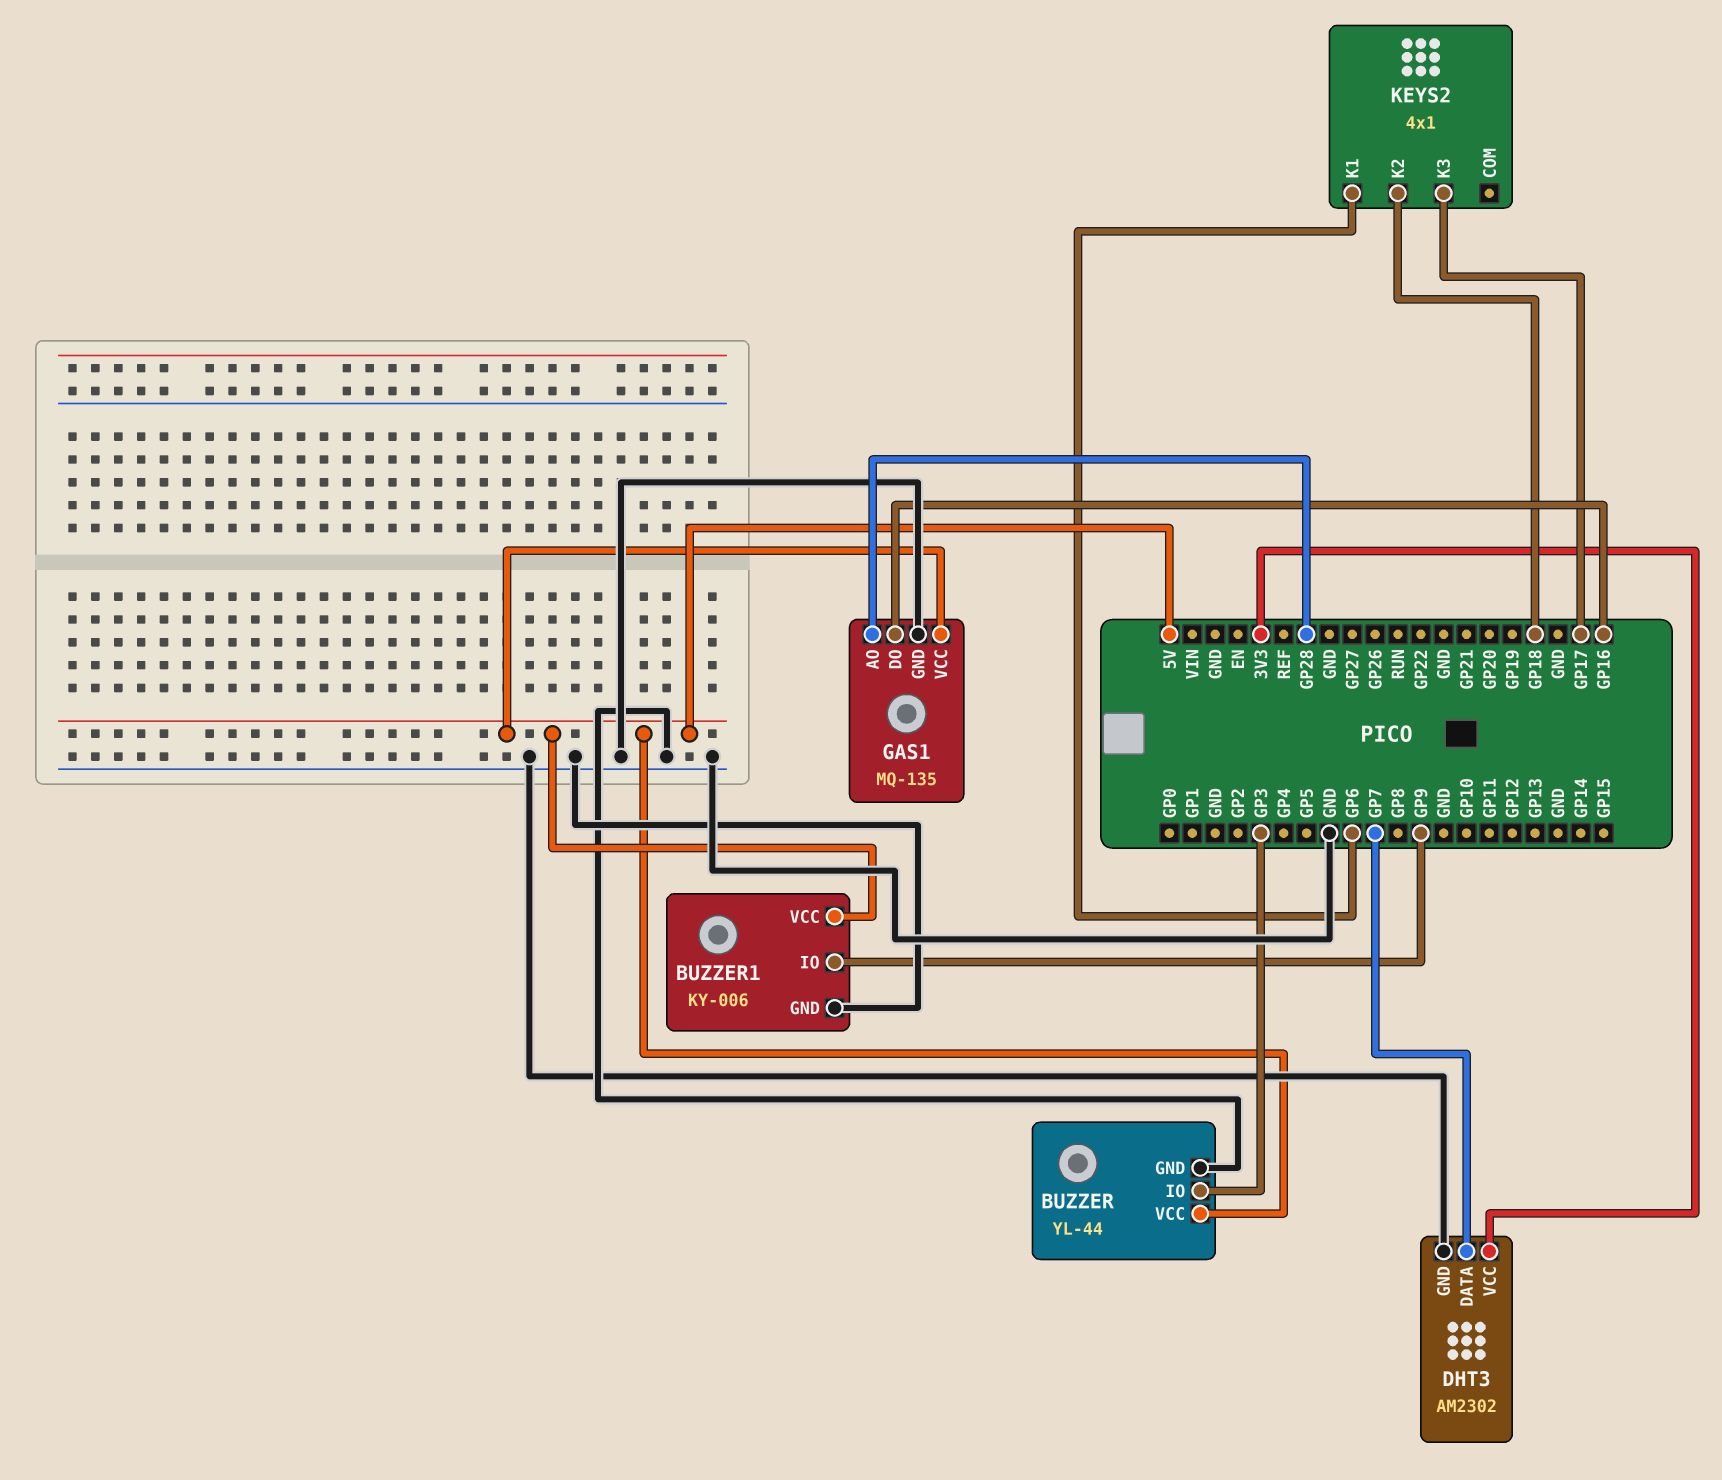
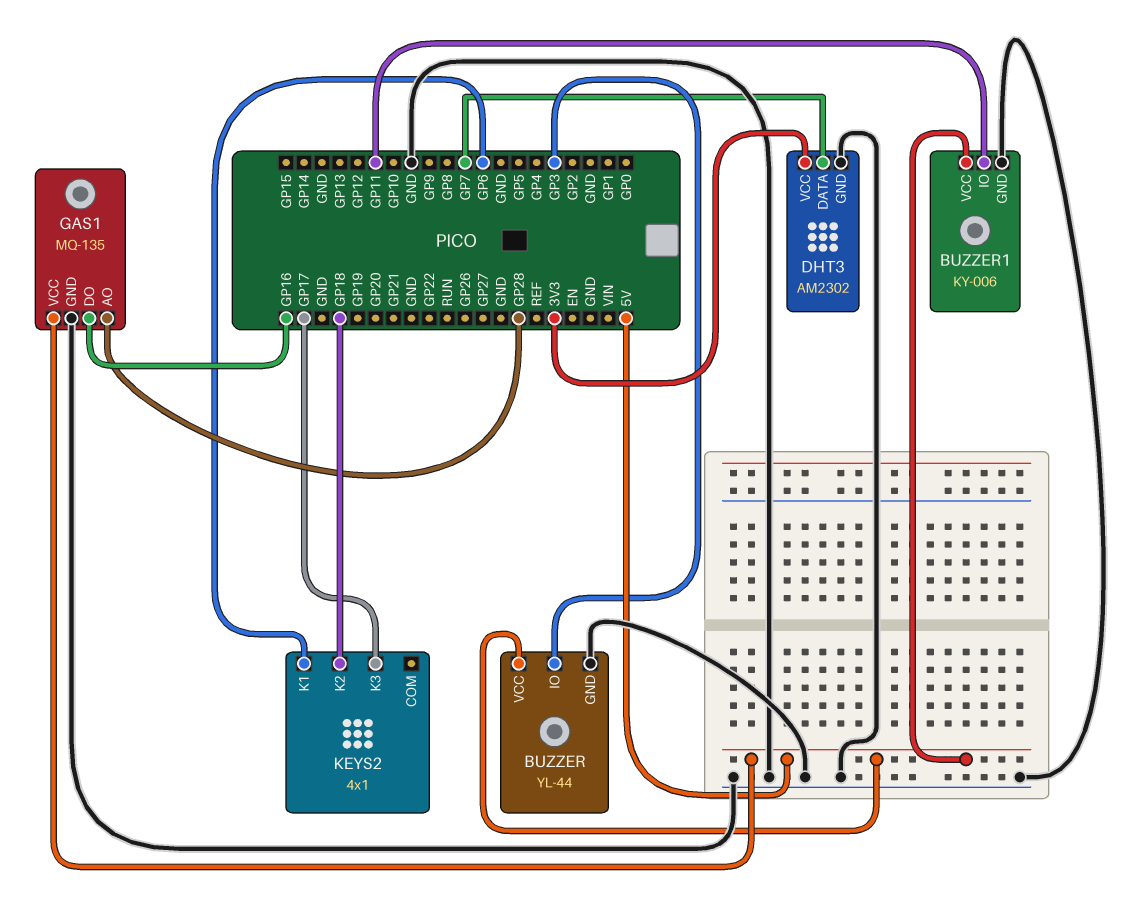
BUZZER1 pin IO: GP9 -> GP11

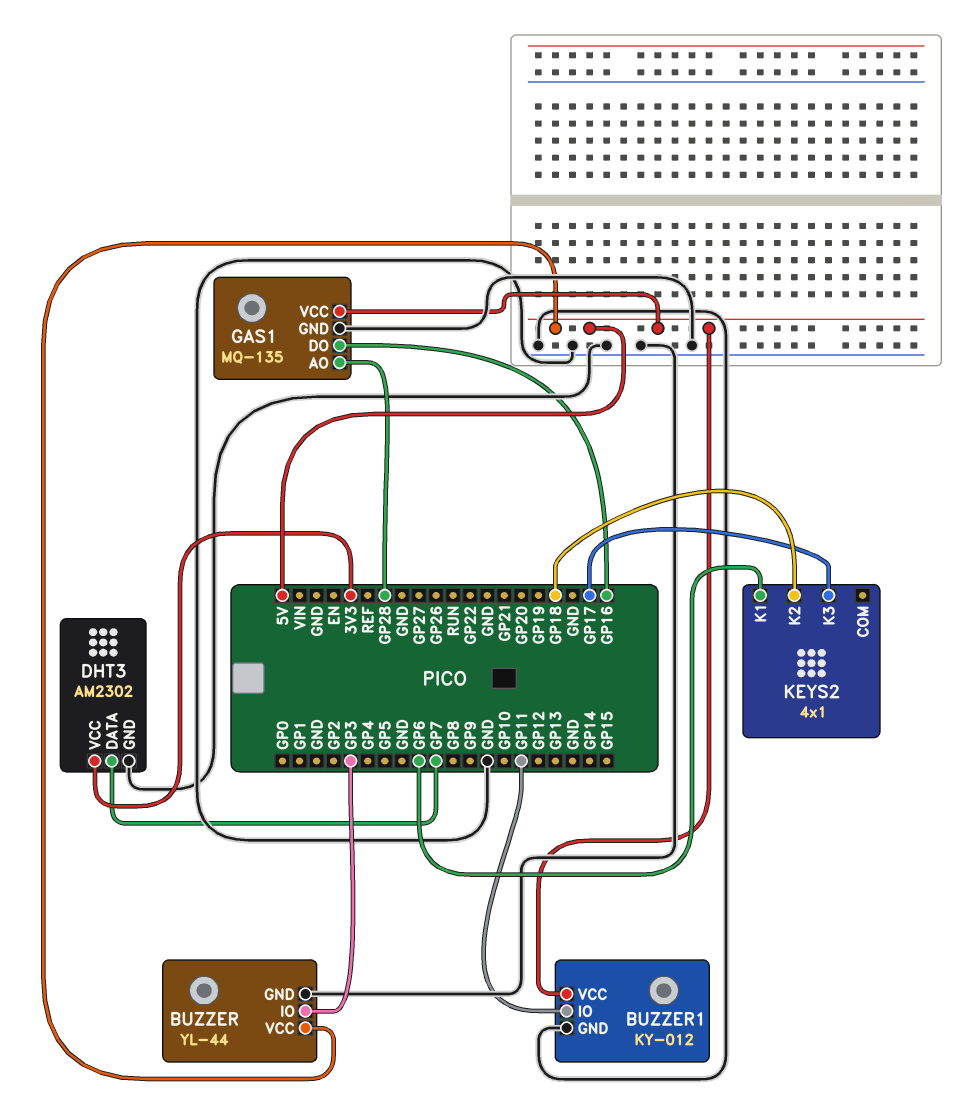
BUZZER1: KY-006 -> KY-012

